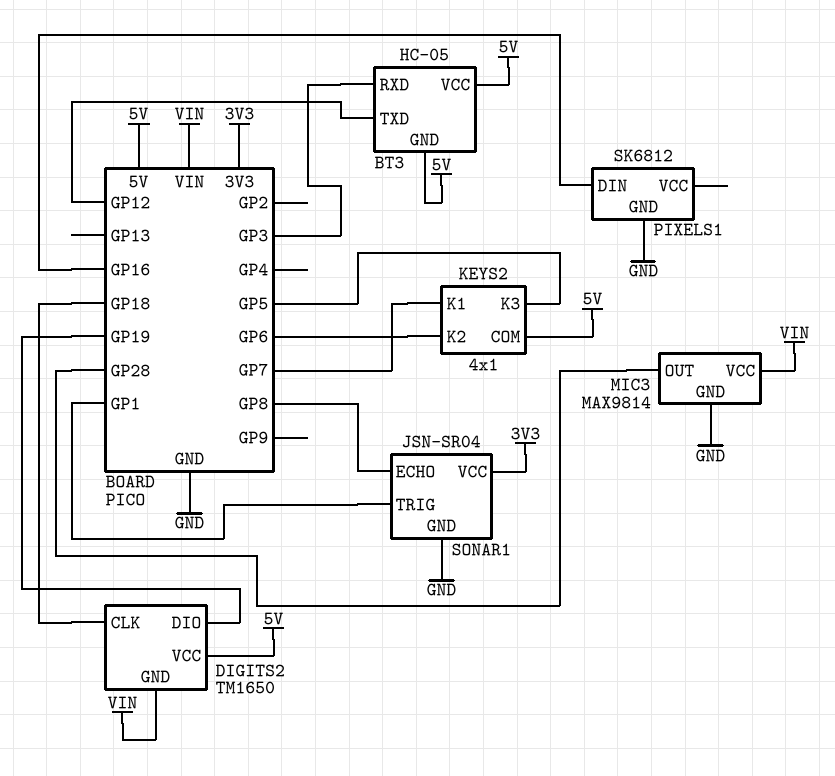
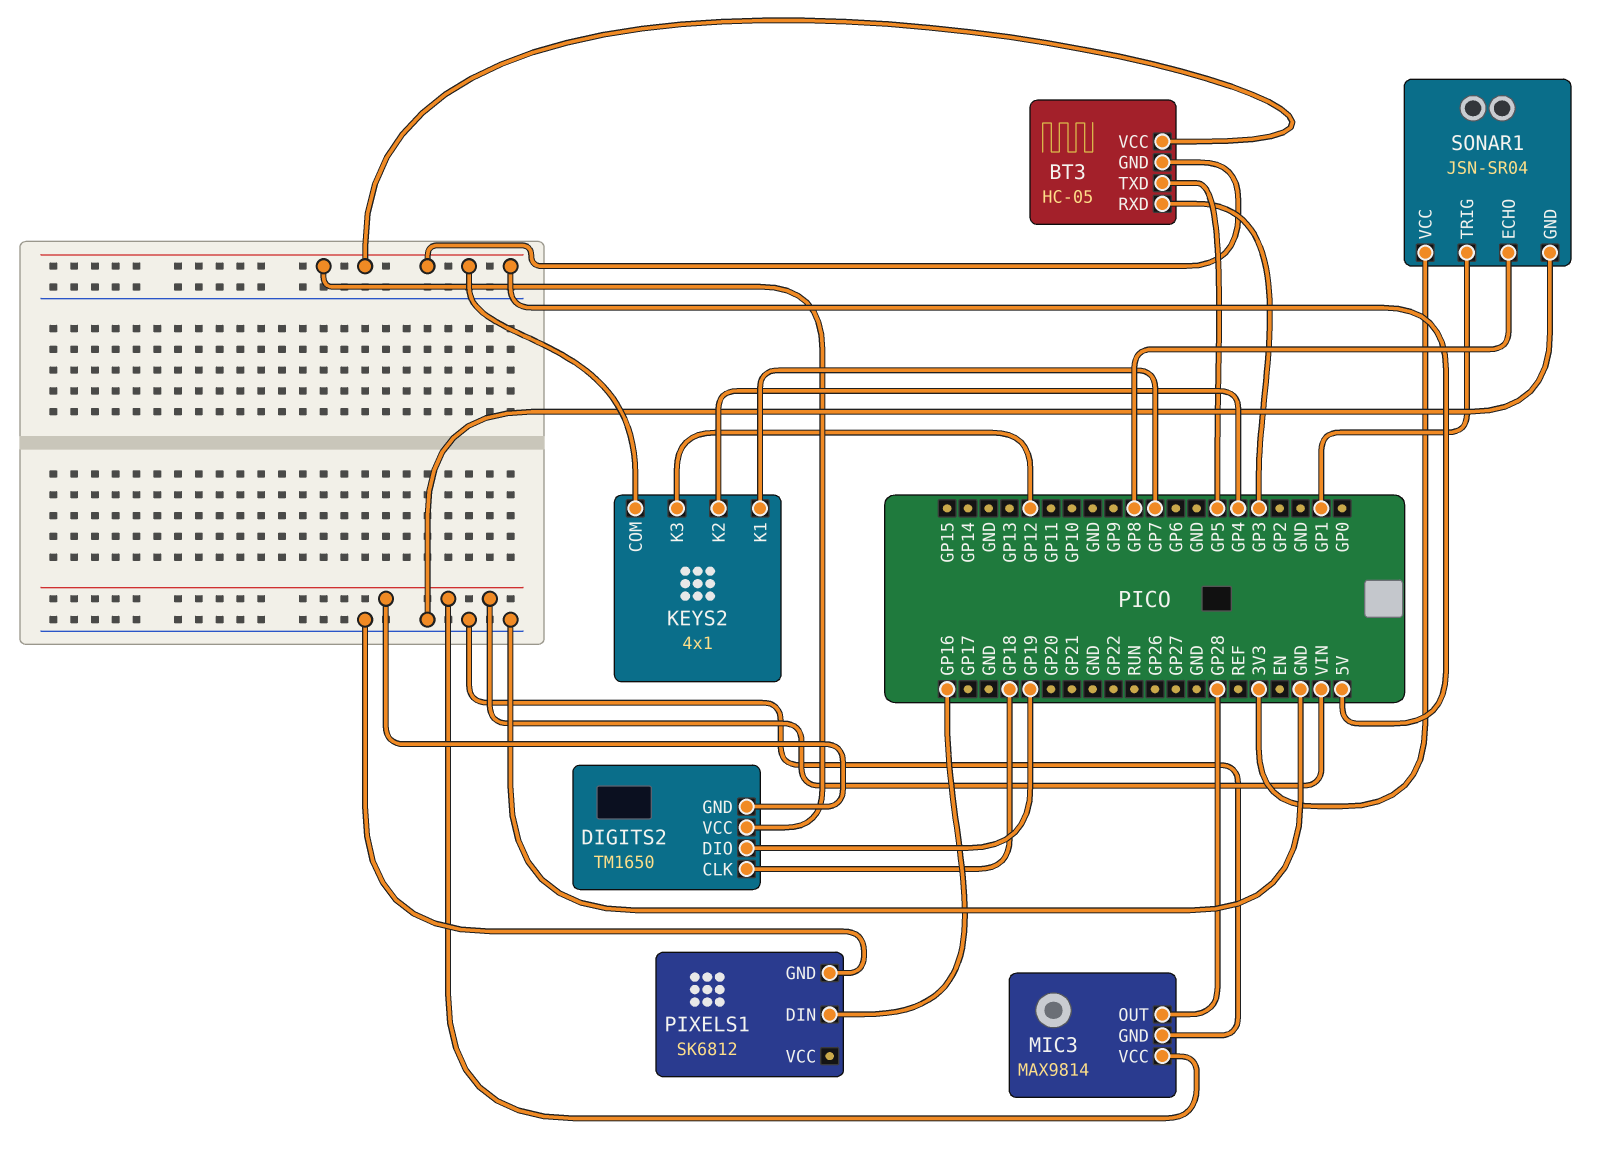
BT3 pin TXD: GP12 -> GP5
KEYS2 pin K2: GP6 -> GP4
KEYS2 pin K3: GP5 -> GP12

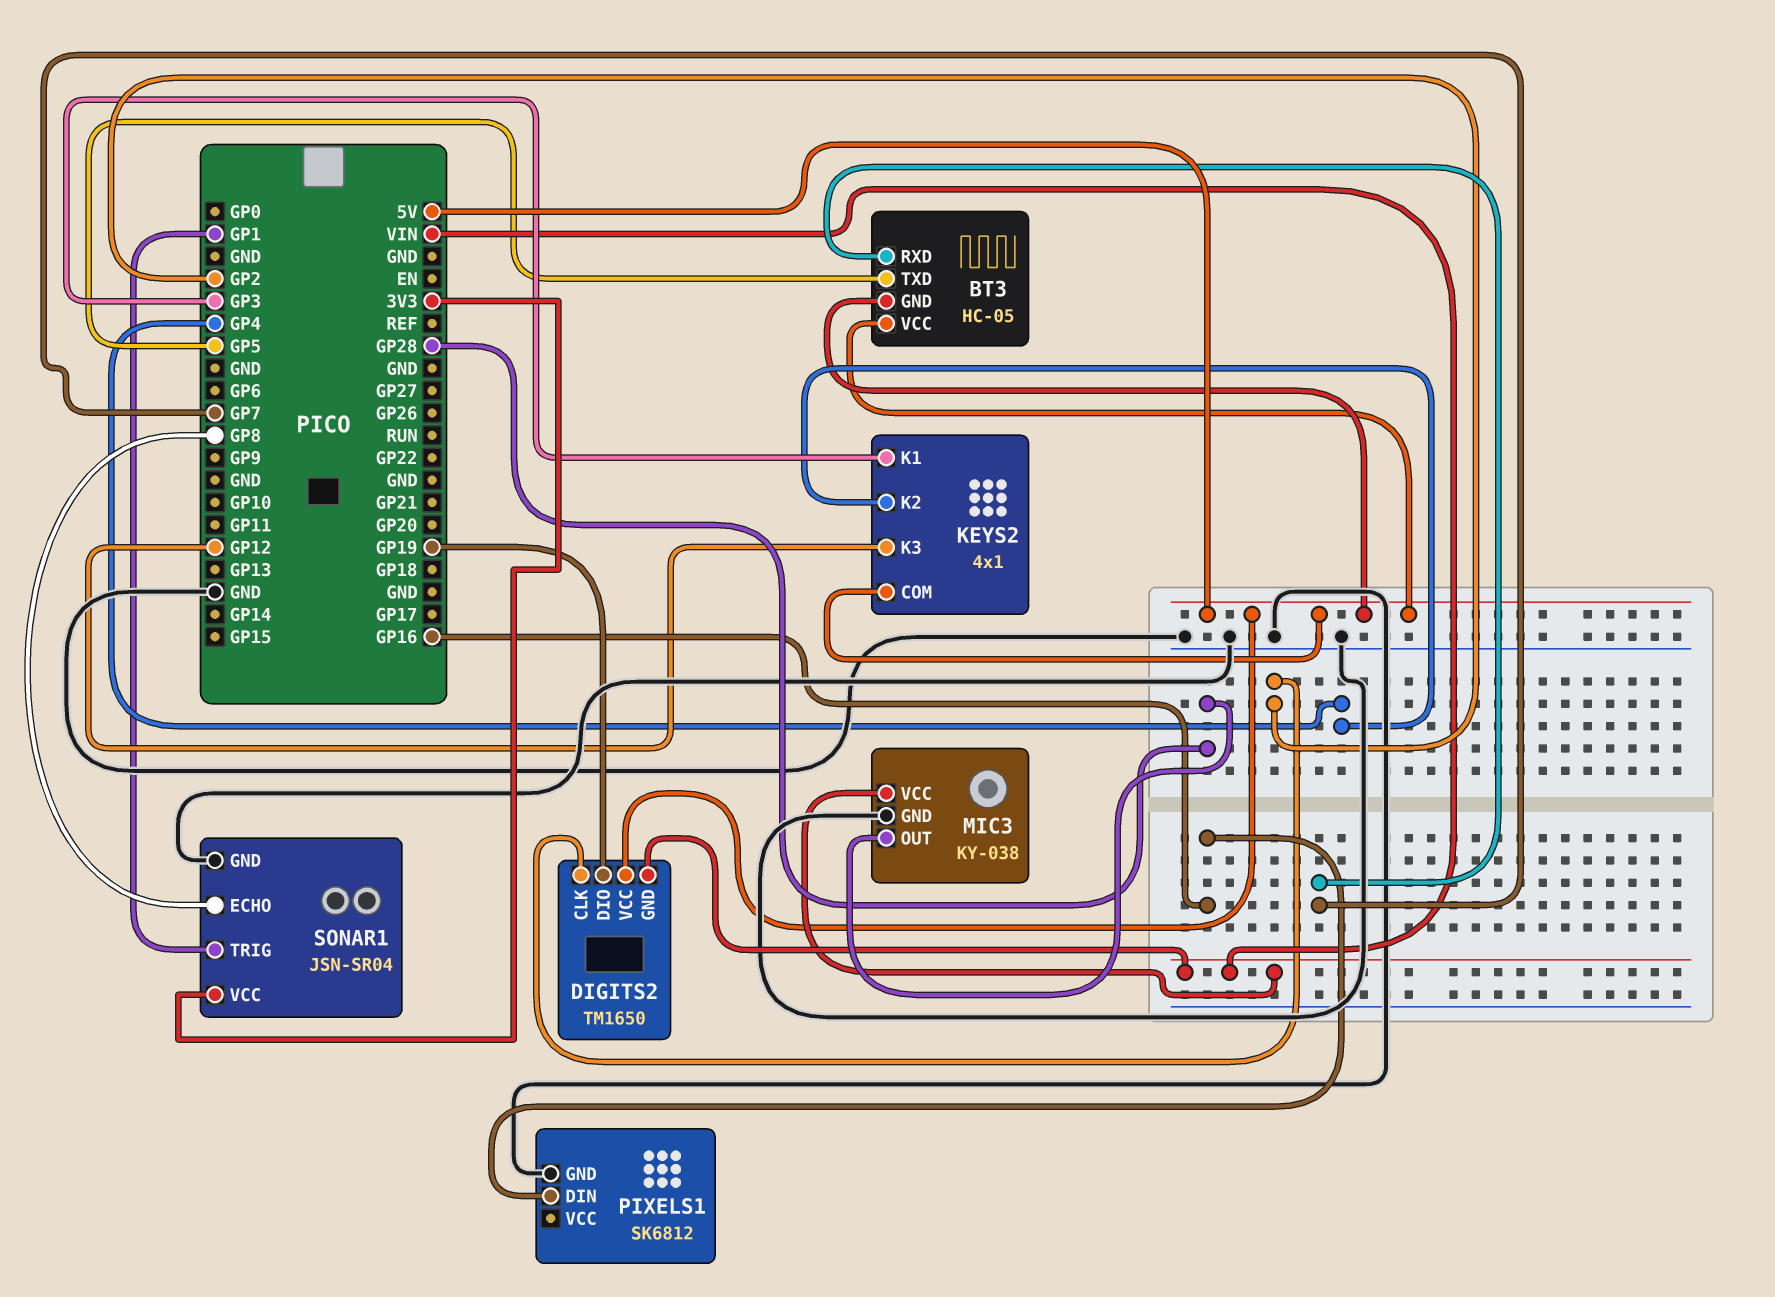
BT3 pin RXD: GP3 -> GP7
DIGITS2 pin CLK: GP18 -> GP2
KEYS2 pin K1: GP7 -> GP3
MIC3: MAX9814 -> KY-038

